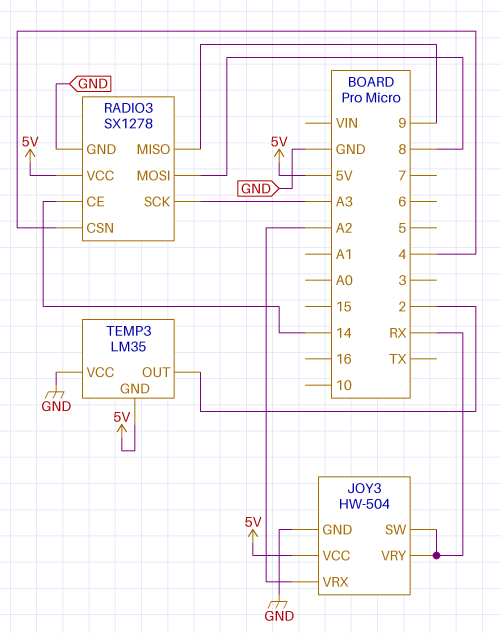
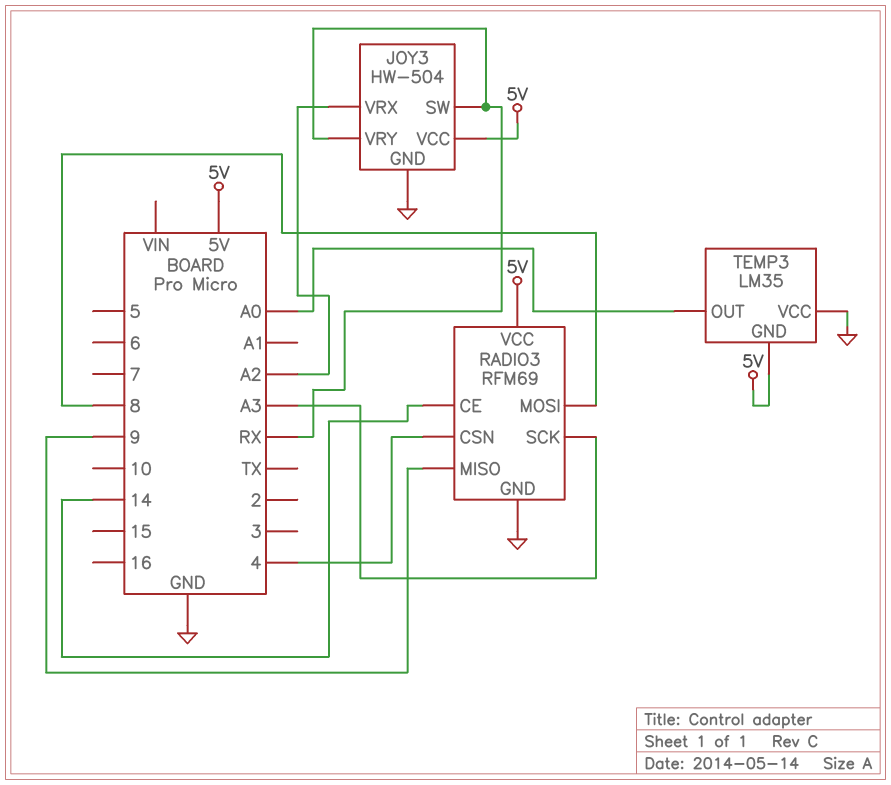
RADIO3: SX1278 -> RFM69
TEMP3 pin OUT: 2 -> A0

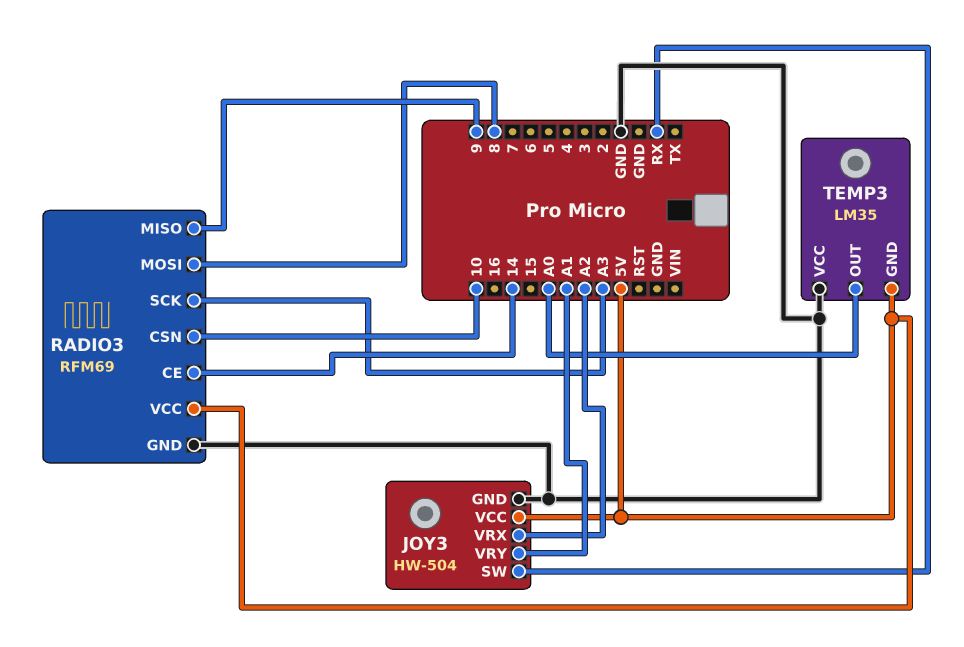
JOY3 pin VRY: RX -> A1
RADIO3 pin CSN: 4 -> 10

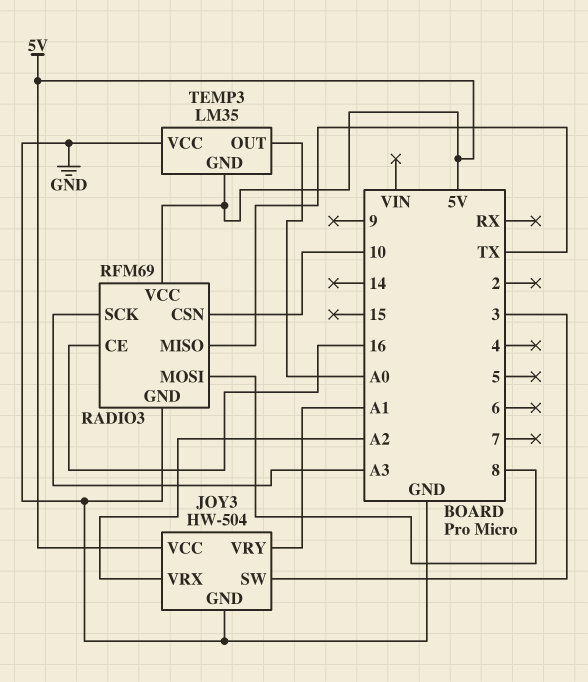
JOY3 pin SW: RX -> 3
RADIO3 pin CE: 14 -> 16
RADIO3 pin MISO: 9 -> TX

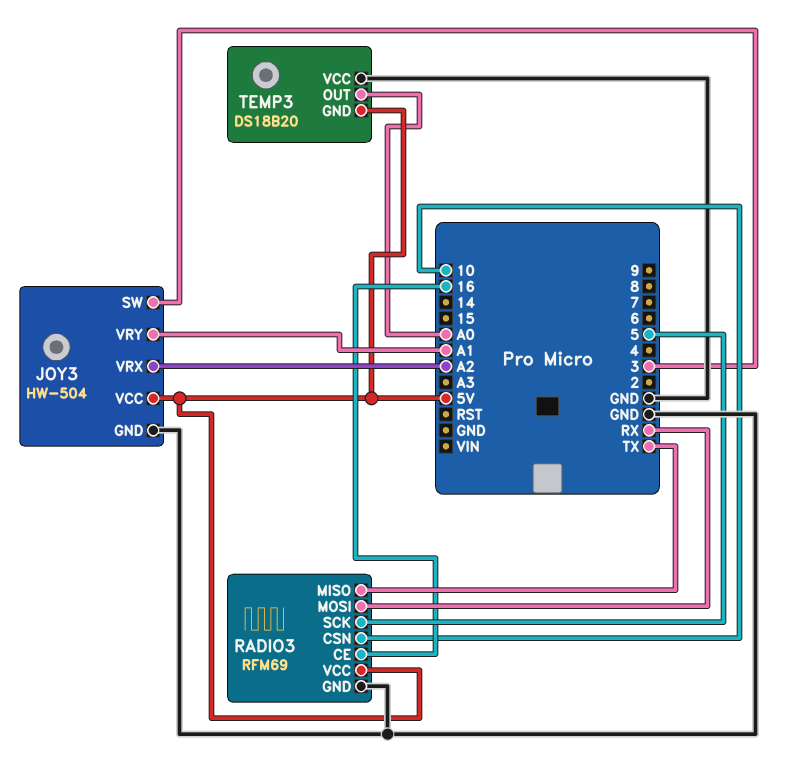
RADIO3 pin MOSI: 8 -> RX
RADIO3 pin SCK: A3 -> 5
TEMP3: LM35 -> DS18B20

